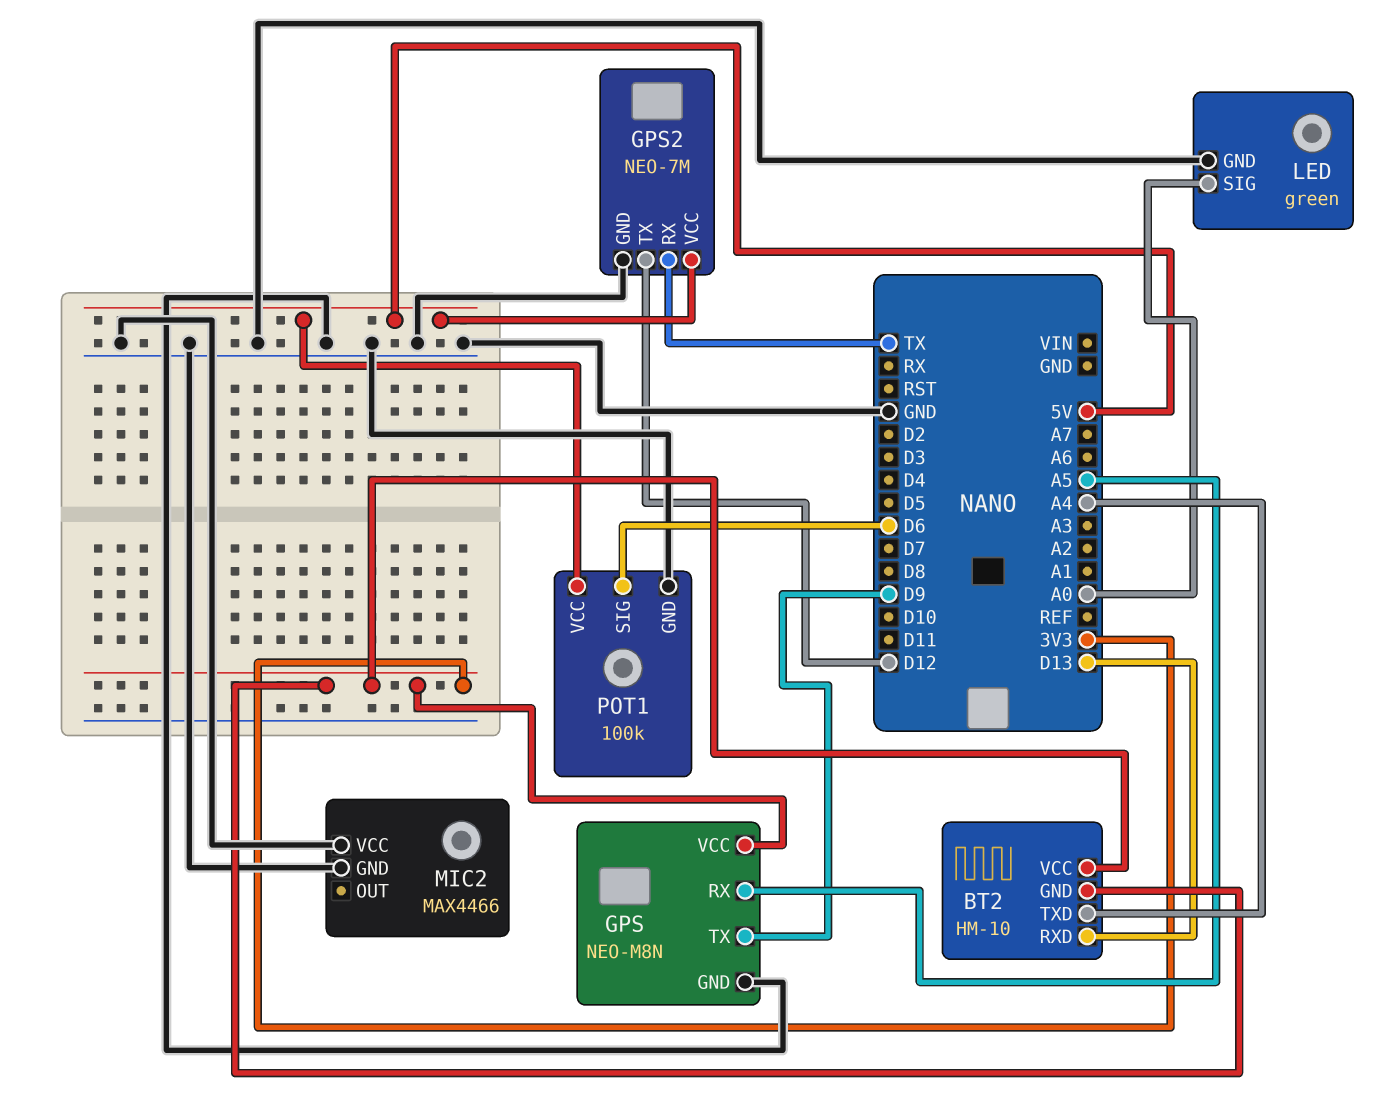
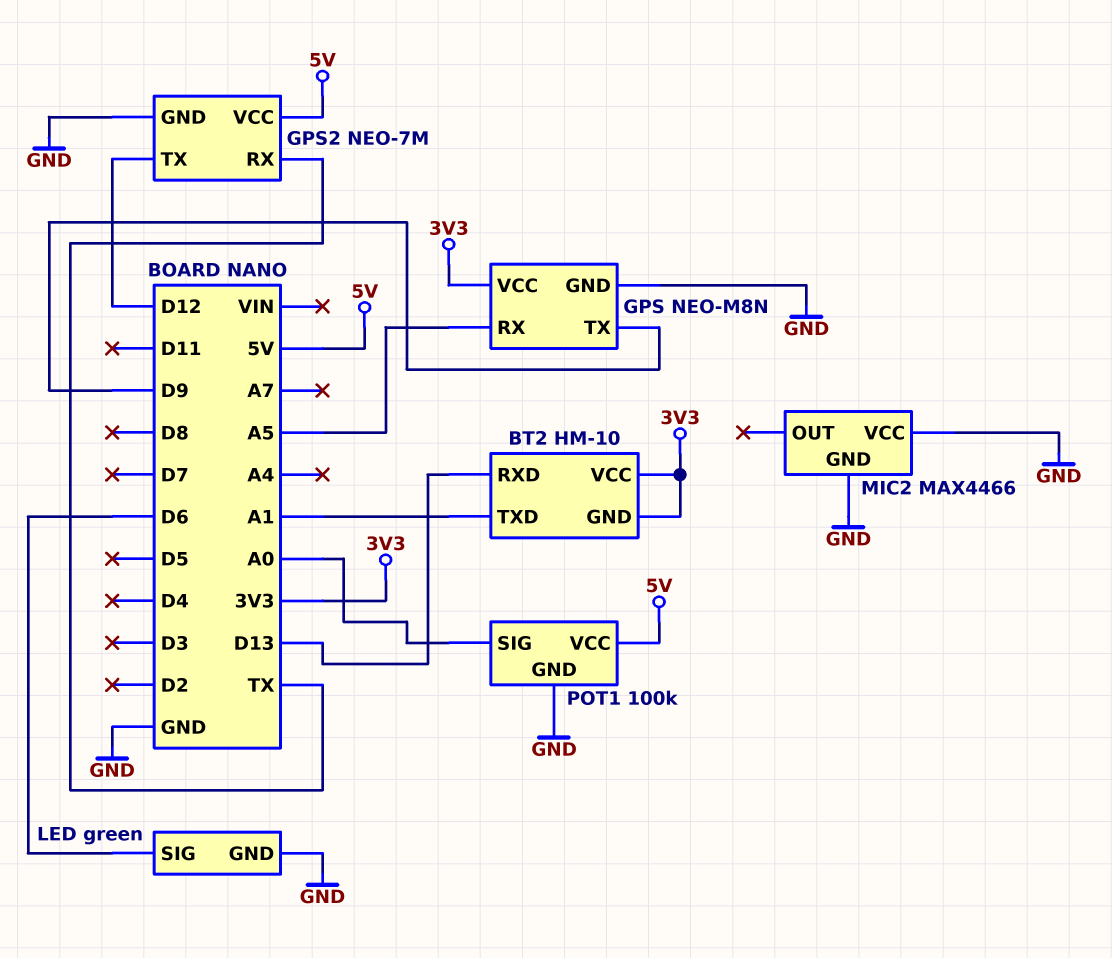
BT2 pin TXD: A4 -> A1
LED pin SIG: A0 -> D6
POT1 pin SIG: D6 -> A0

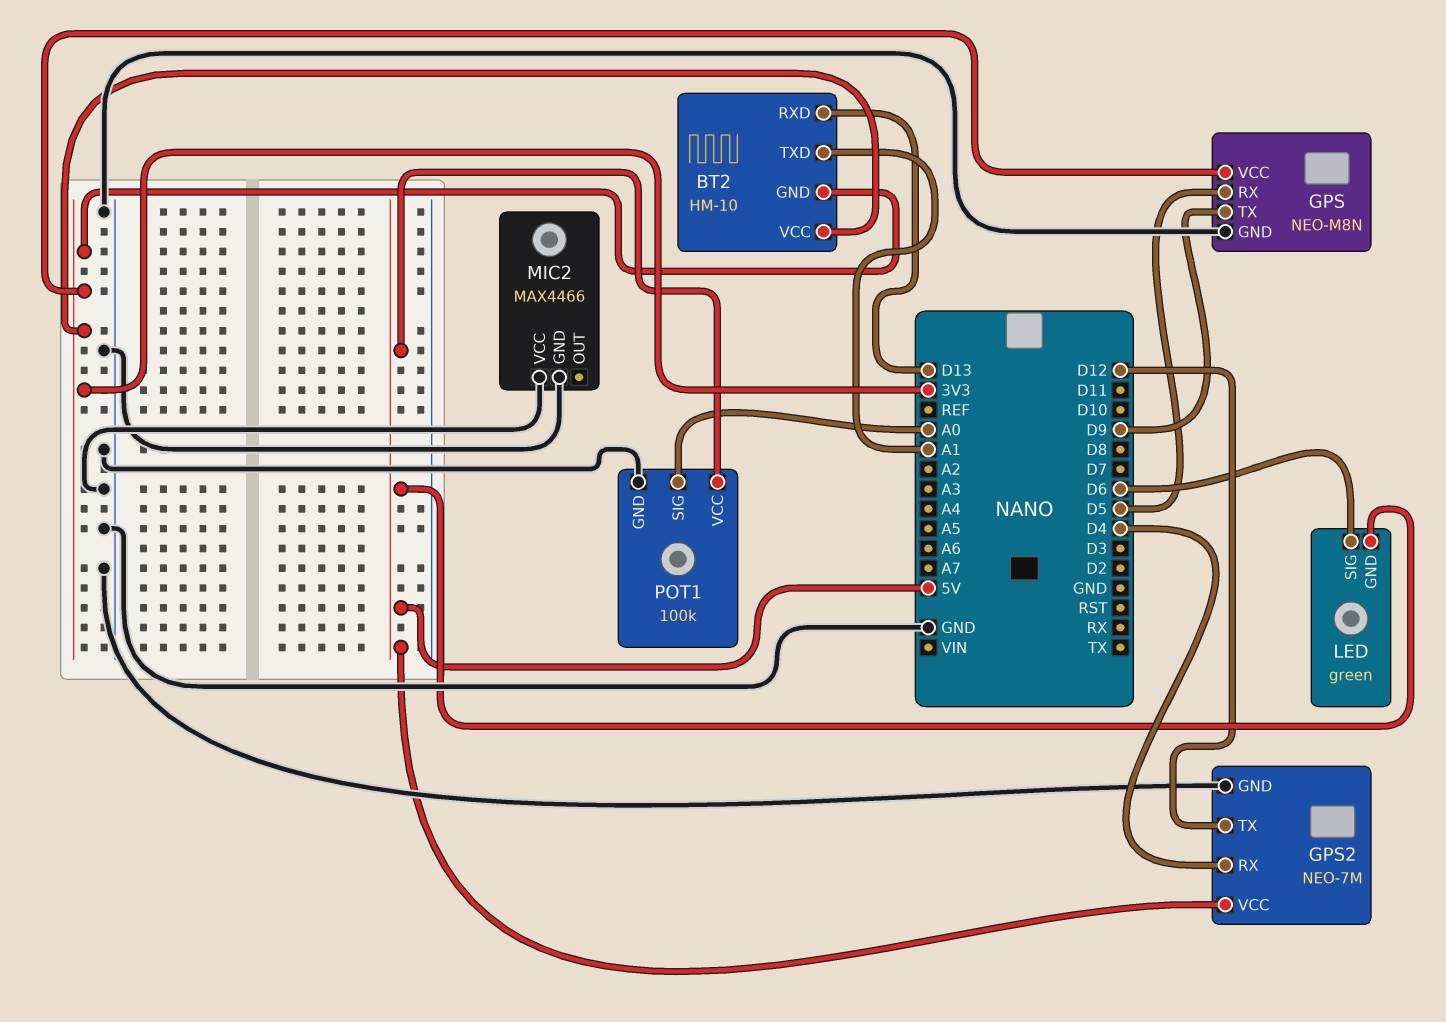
GPS pin RX: A5 -> D5
GPS2 pin RX: TX -> D4
LED pin GND: GND -> 5V

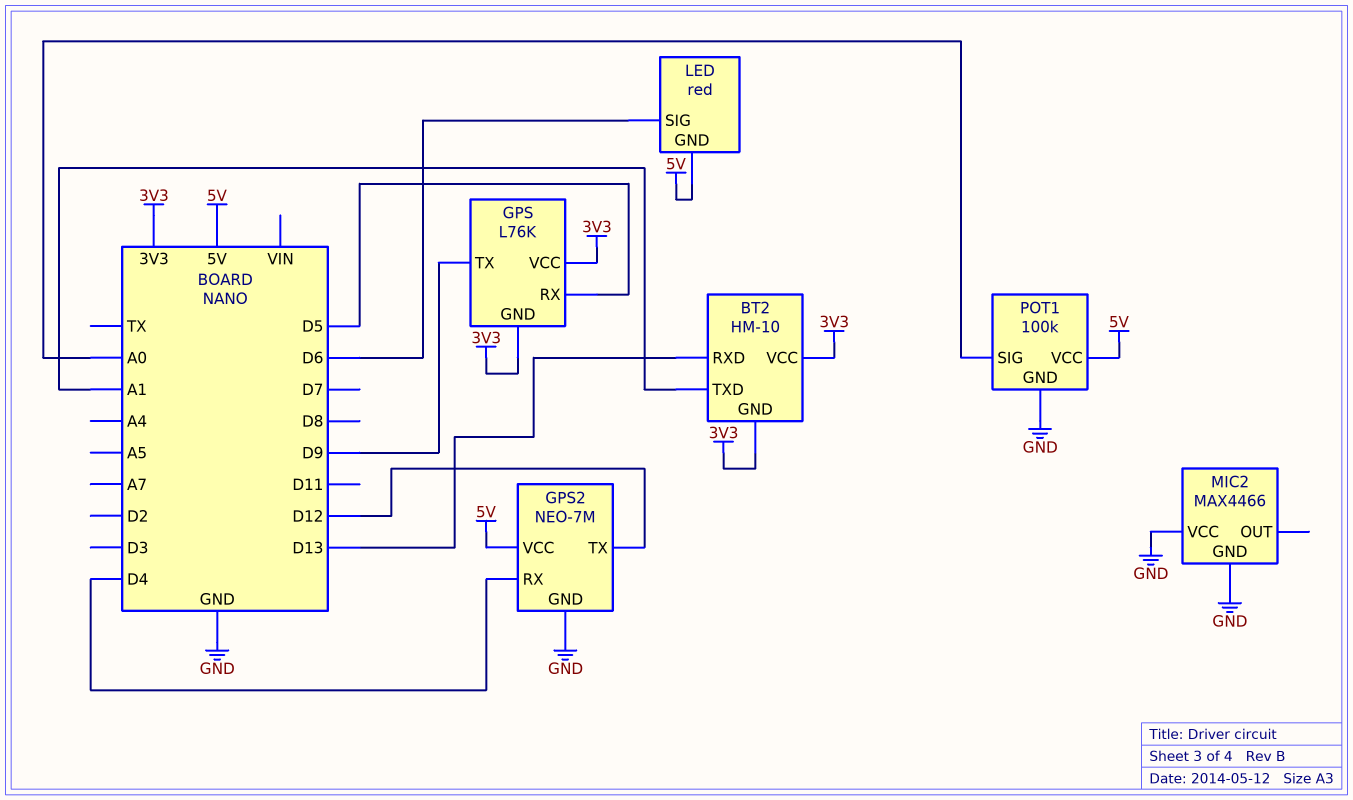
GPS: NEO-M8N -> L76K
GPS pin GND: GND -> 3V3
LED: green -> red

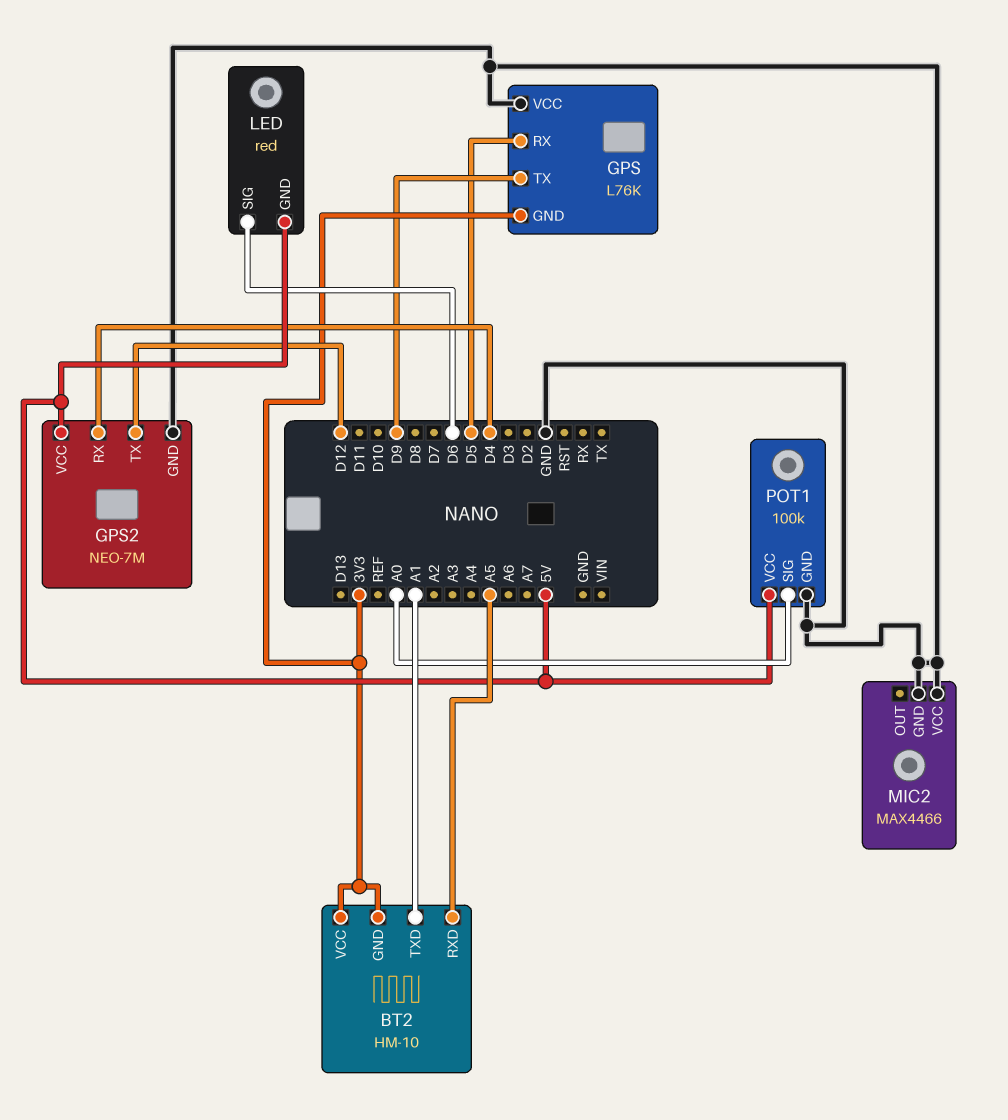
BT2 pin RXD: D13 -> A5
GPS pin VCC: 3V3 -> GND

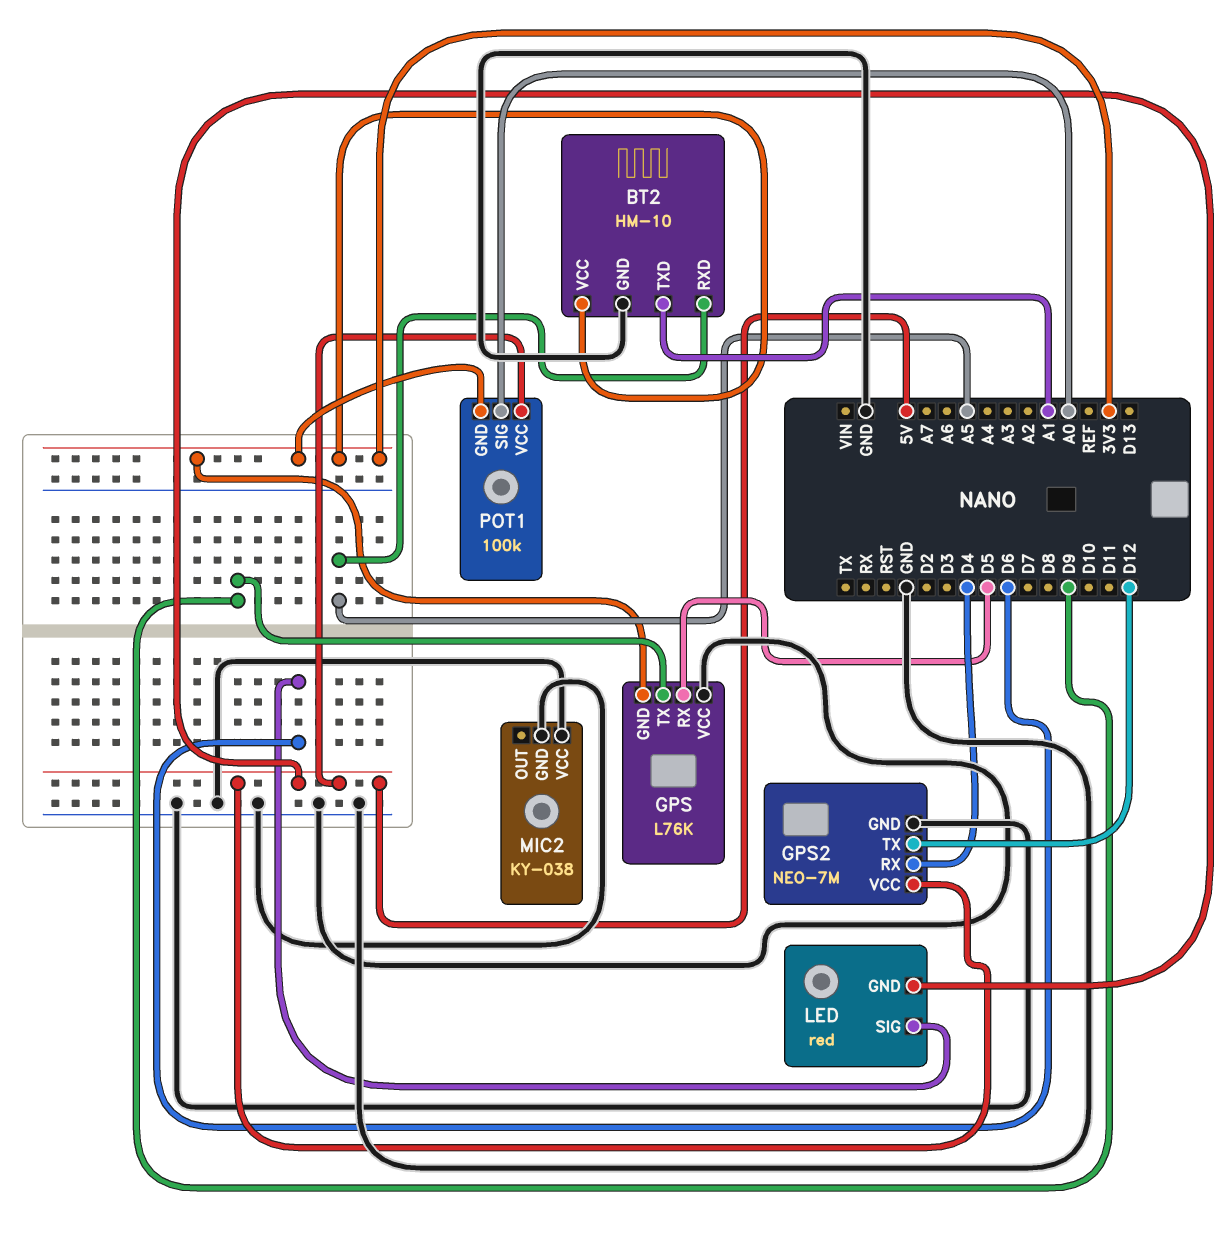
BT2 pin GND: 3V3 -> GND
MIC2: MAX4466 -> KY-038
POT1 pin GND: GND -> 3V3

